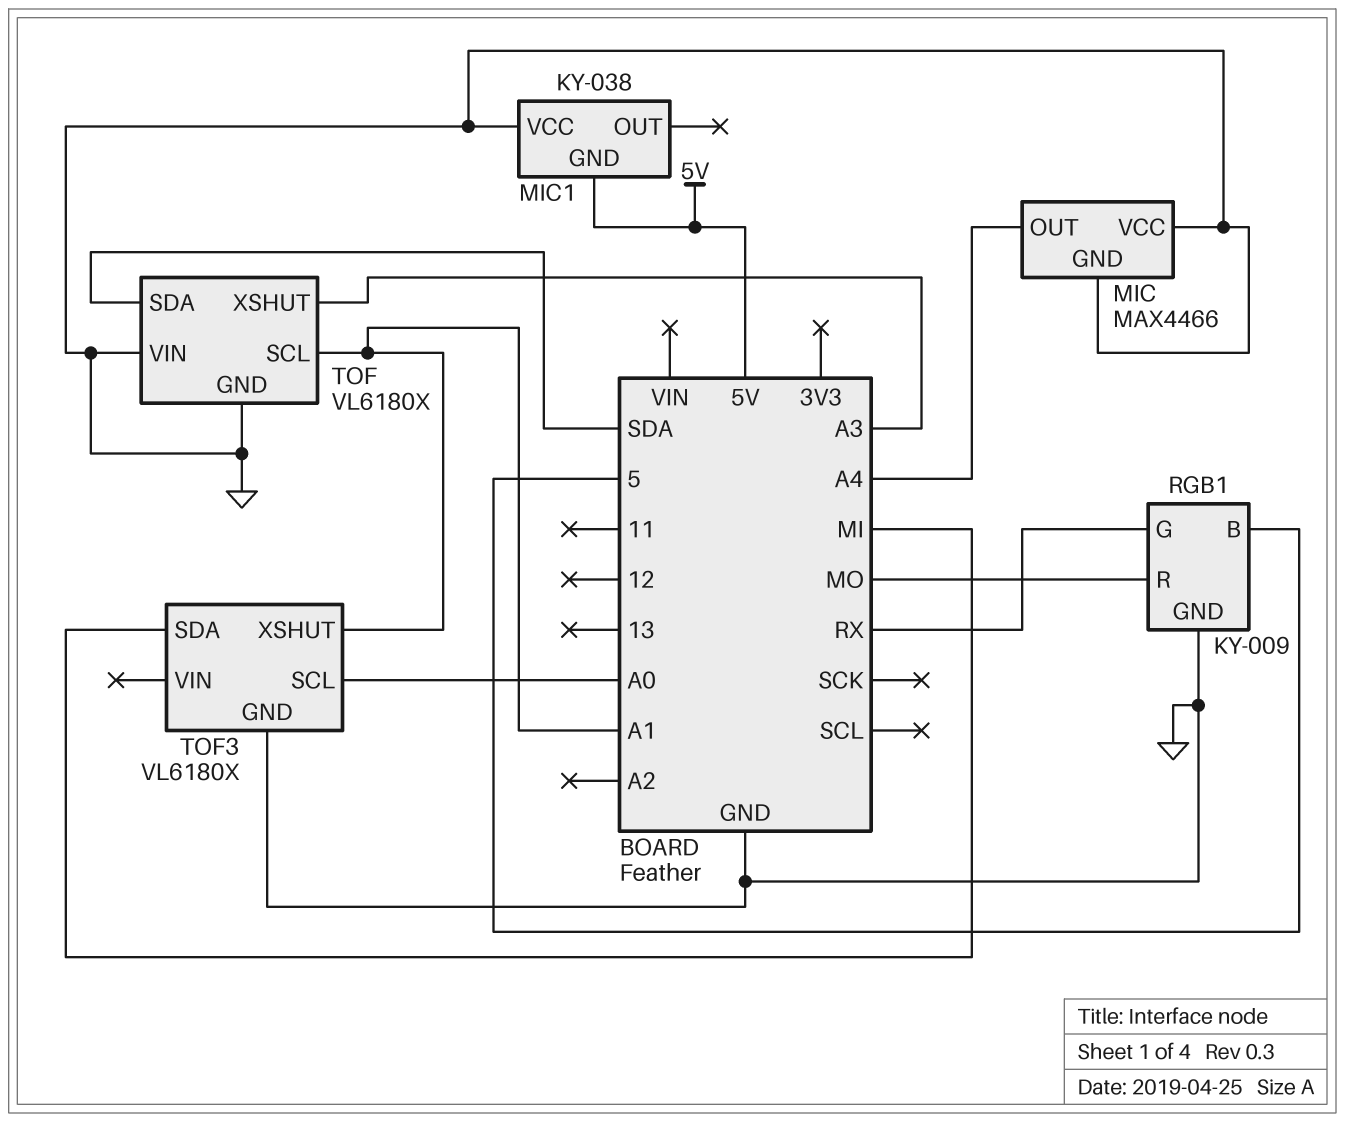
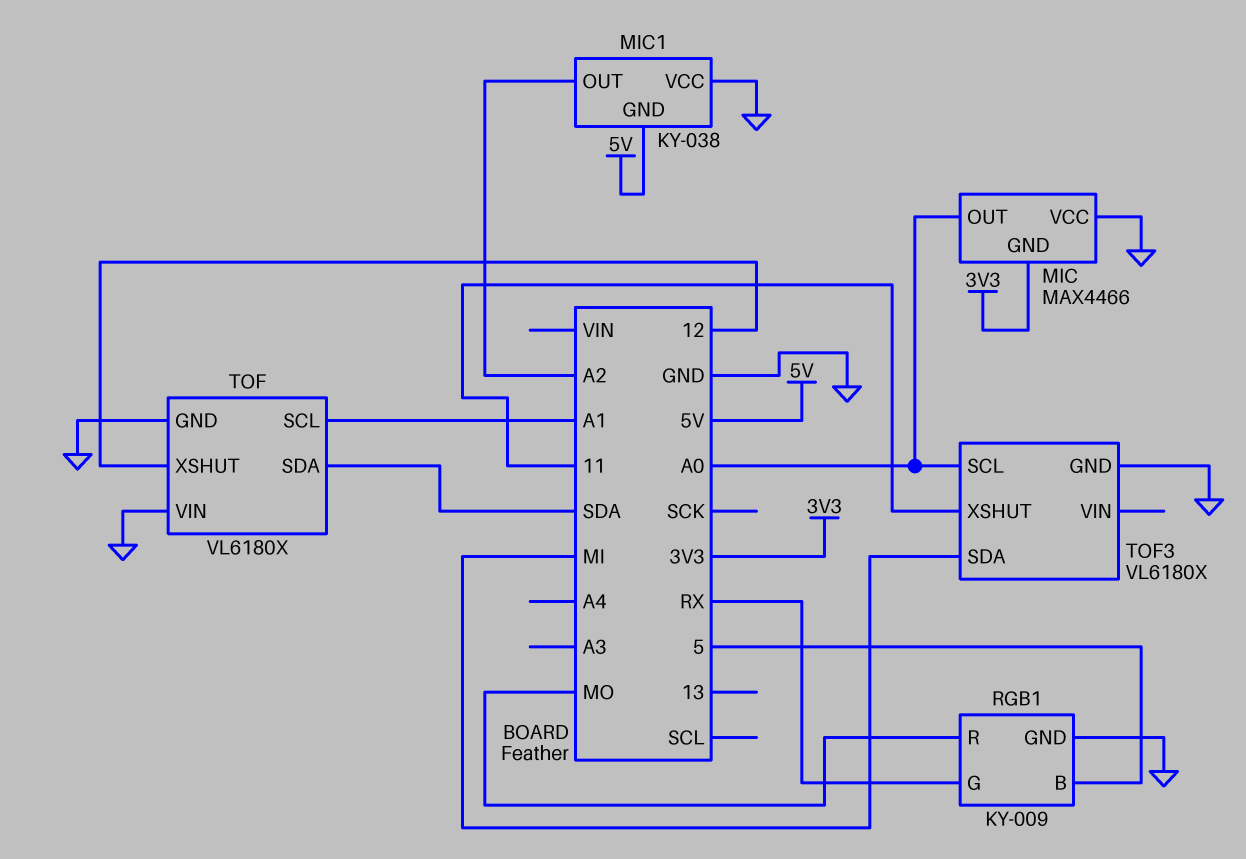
MIC pin GND: GND -> 3V3
MIC pin OUT: A4 -> A0
MIC1 pin OUT: none -> A2
TOF pin XSHUT: A3 -> 12
TOF3 pin XSHUT: A1 -> 11

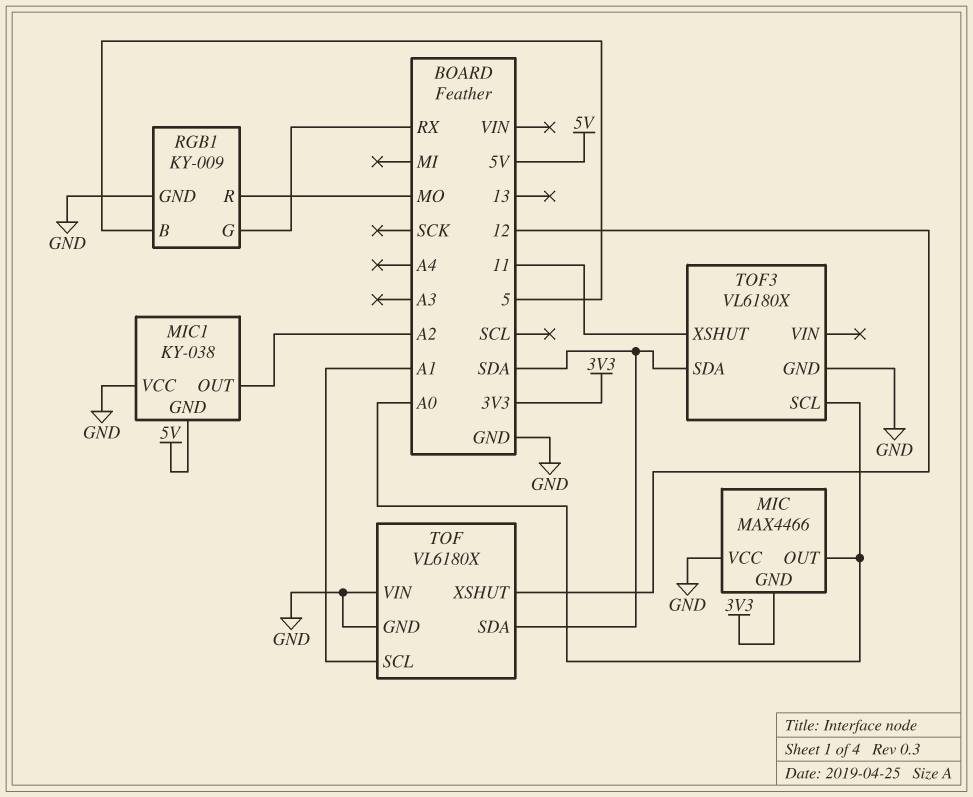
TOF3 pin SDA: MI -> SDA

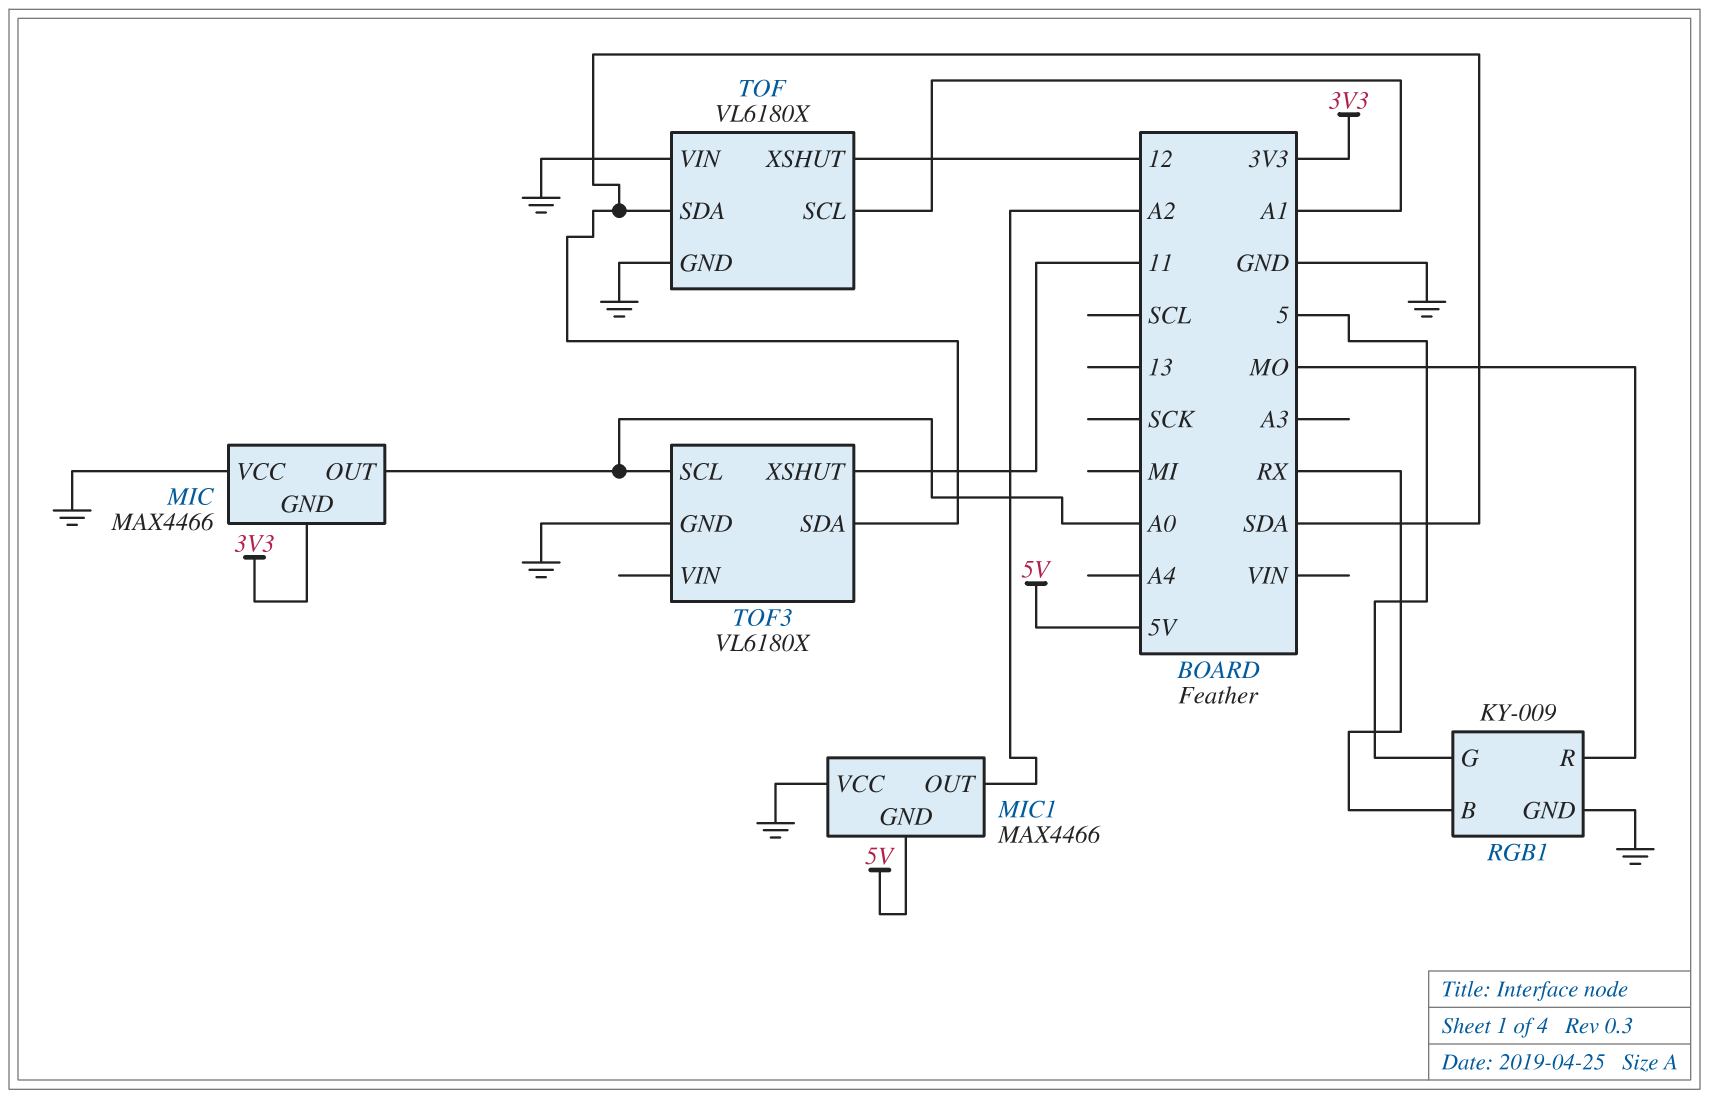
MIC1: KY-038 -> MAX4466
RGB1 pin B: 5 -> RX
RGB1 pin G: RX -> 5

